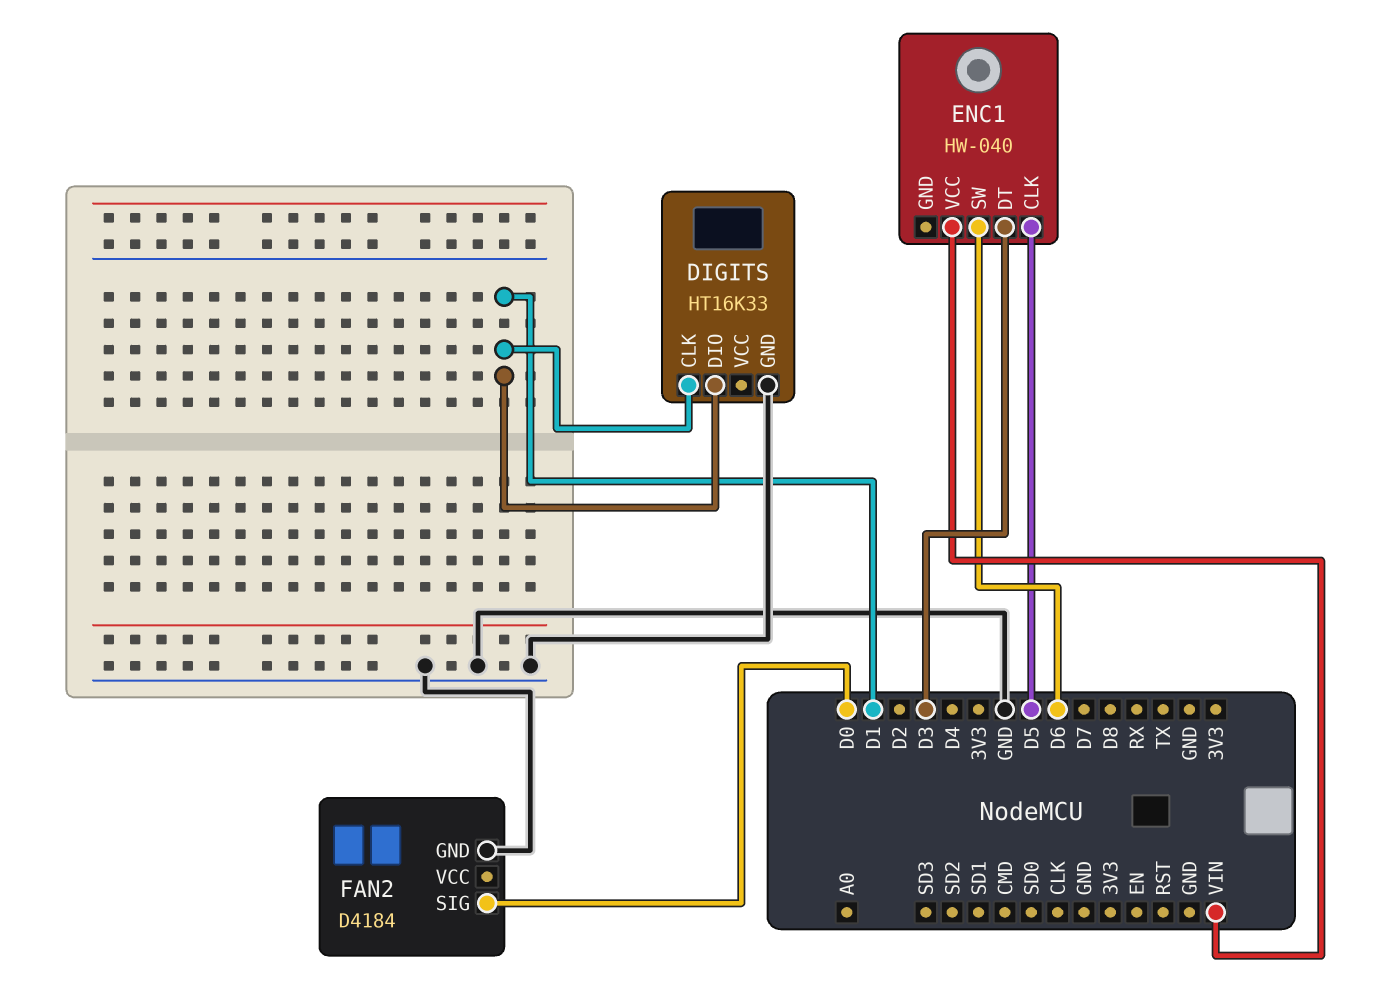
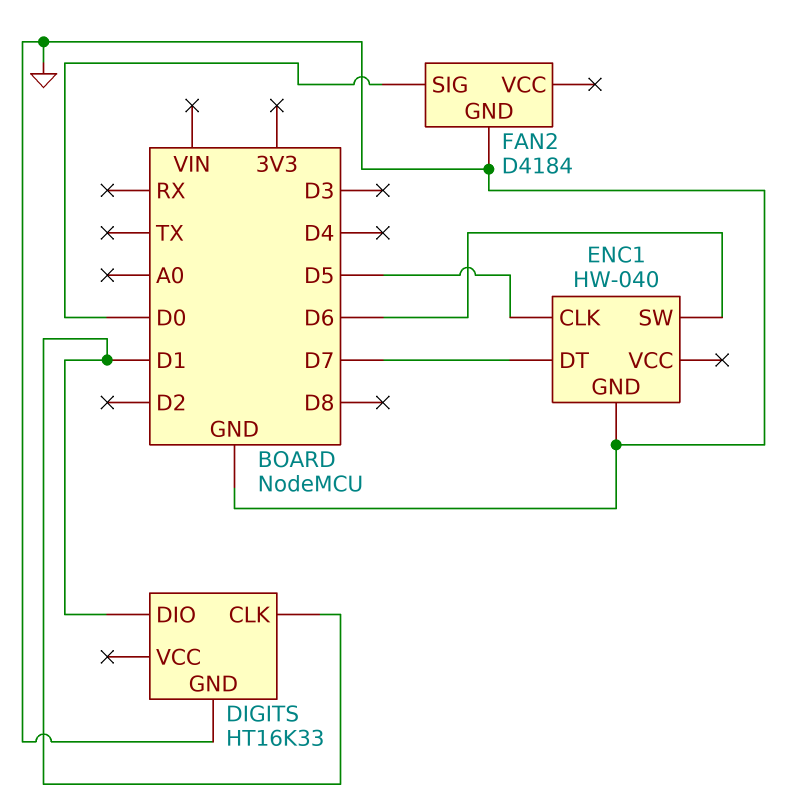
ENC1 pin DT: D3 -> D7
ENC1 pin GND: none -> GND
ENC1 pin VCC: VIN -> none

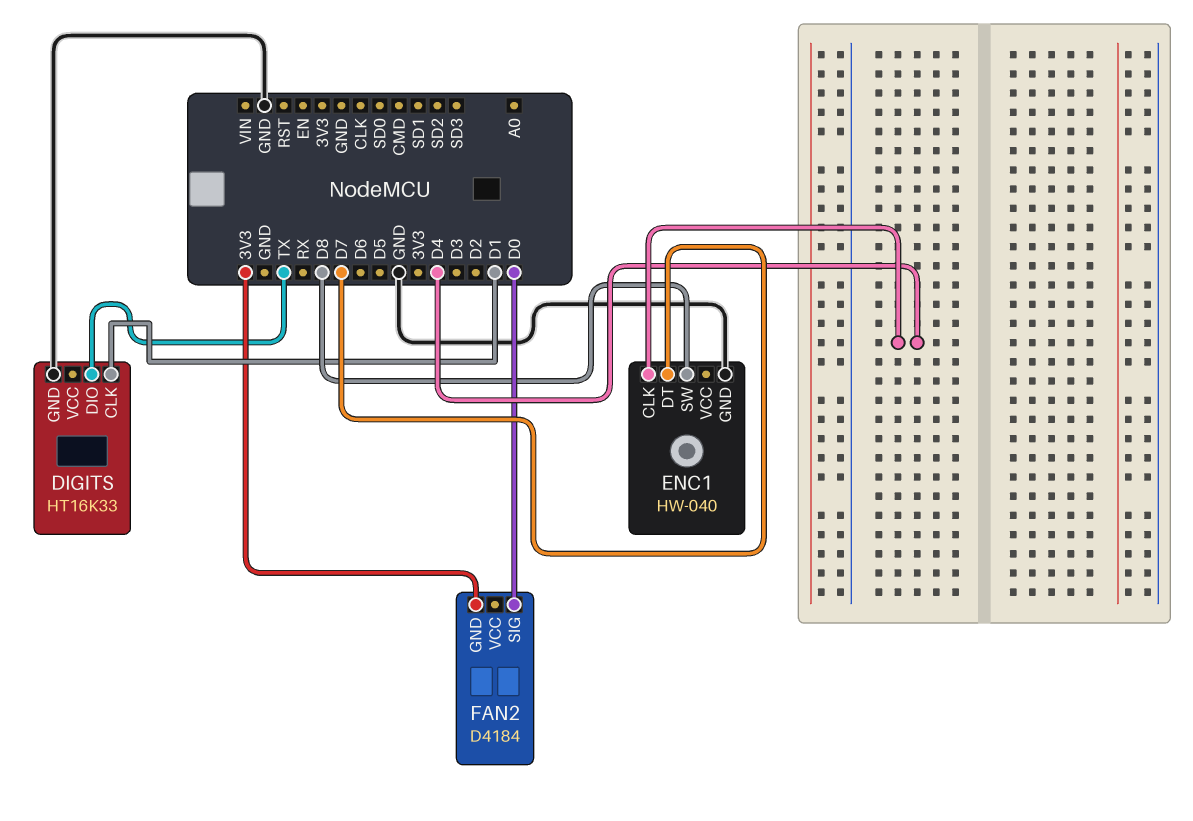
DIGITS pin DIO: D1 -> TX
ENC1 pin CLK: D5 -> D4
ENC1 pin SW: D6 -> D8
FAN2 pin GND: GND -> 3V3

